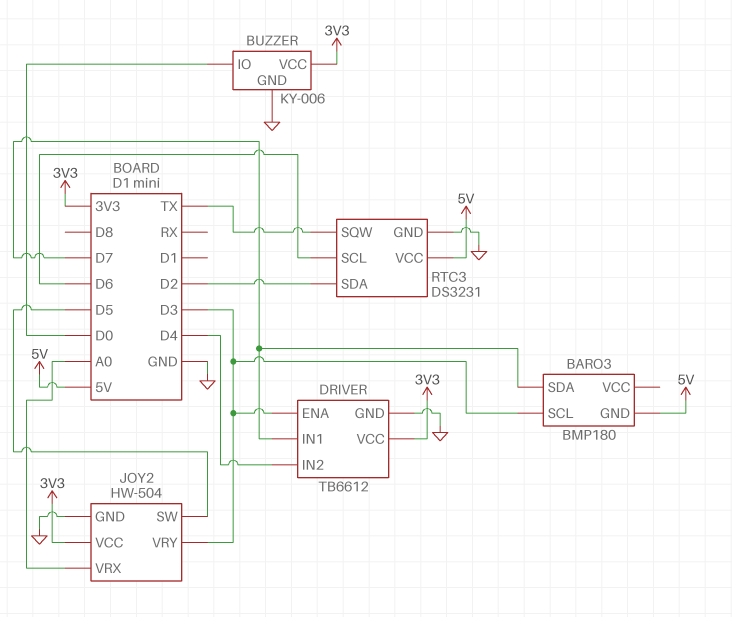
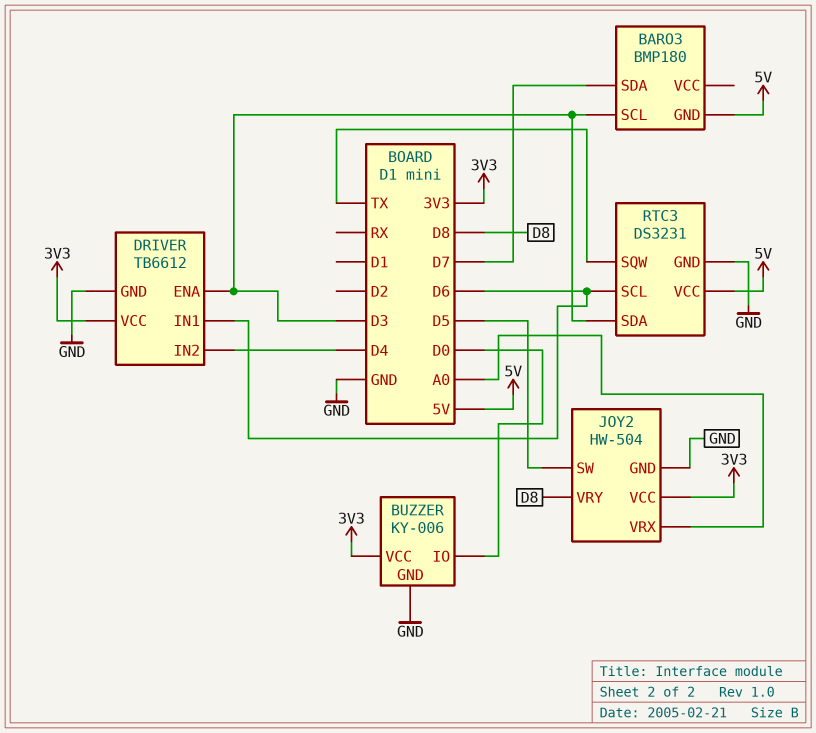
DRIVER pin IN1: D7 -> D6
JOY2 pin VRY: D3 -> D8
RTC3 pin SDA: D2 -> D3

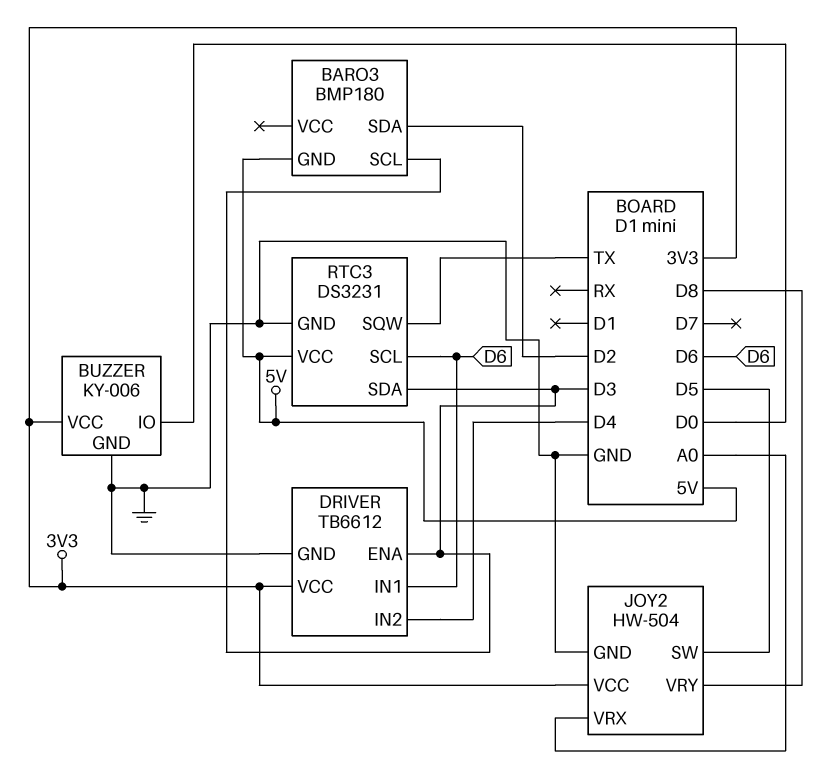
BARO3 pin SDA: D7 -> D2

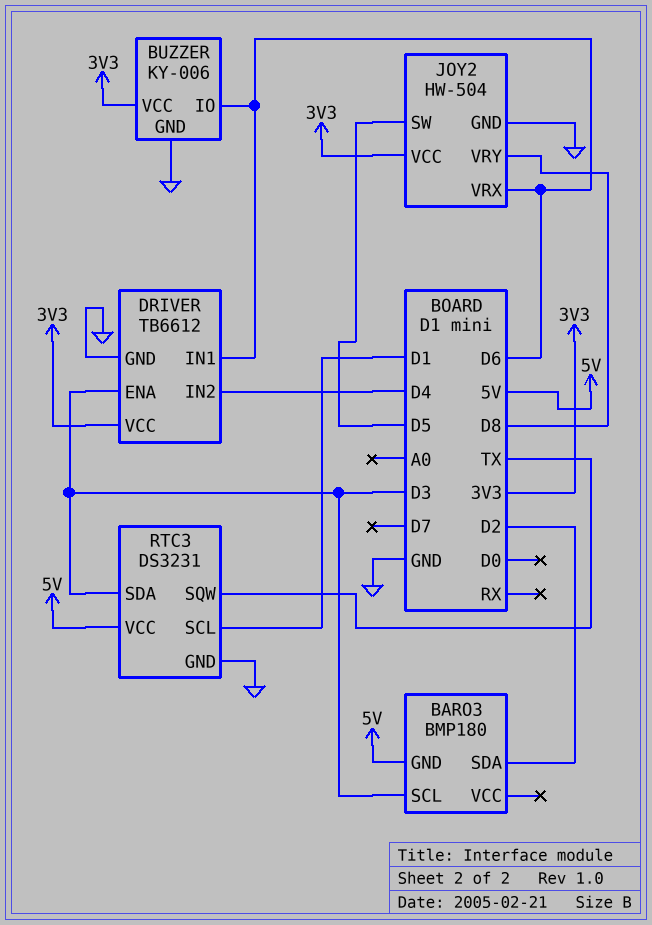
BUZZER pin IO: D0 -> D6
JOY2 pin VRX: A0 -> D6
RTC3 pin SCL: D6 -> D1

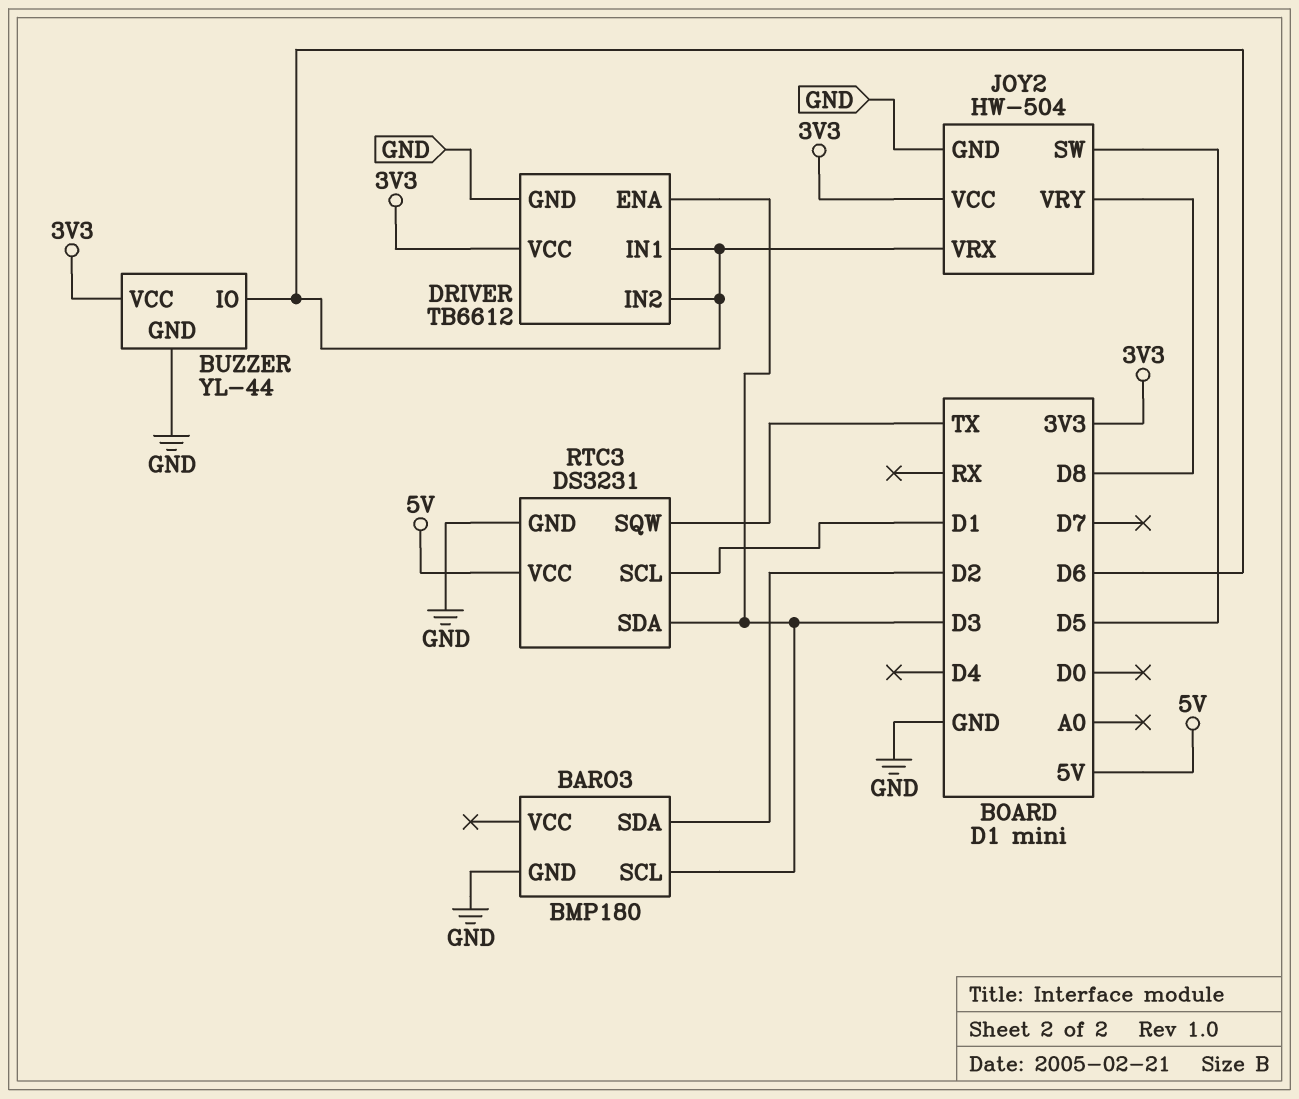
BARO3 pin GND: 5V -> GND
BUZZER: KY-006 -> YL-44
DRIVER pin IN2: D4 -> D6

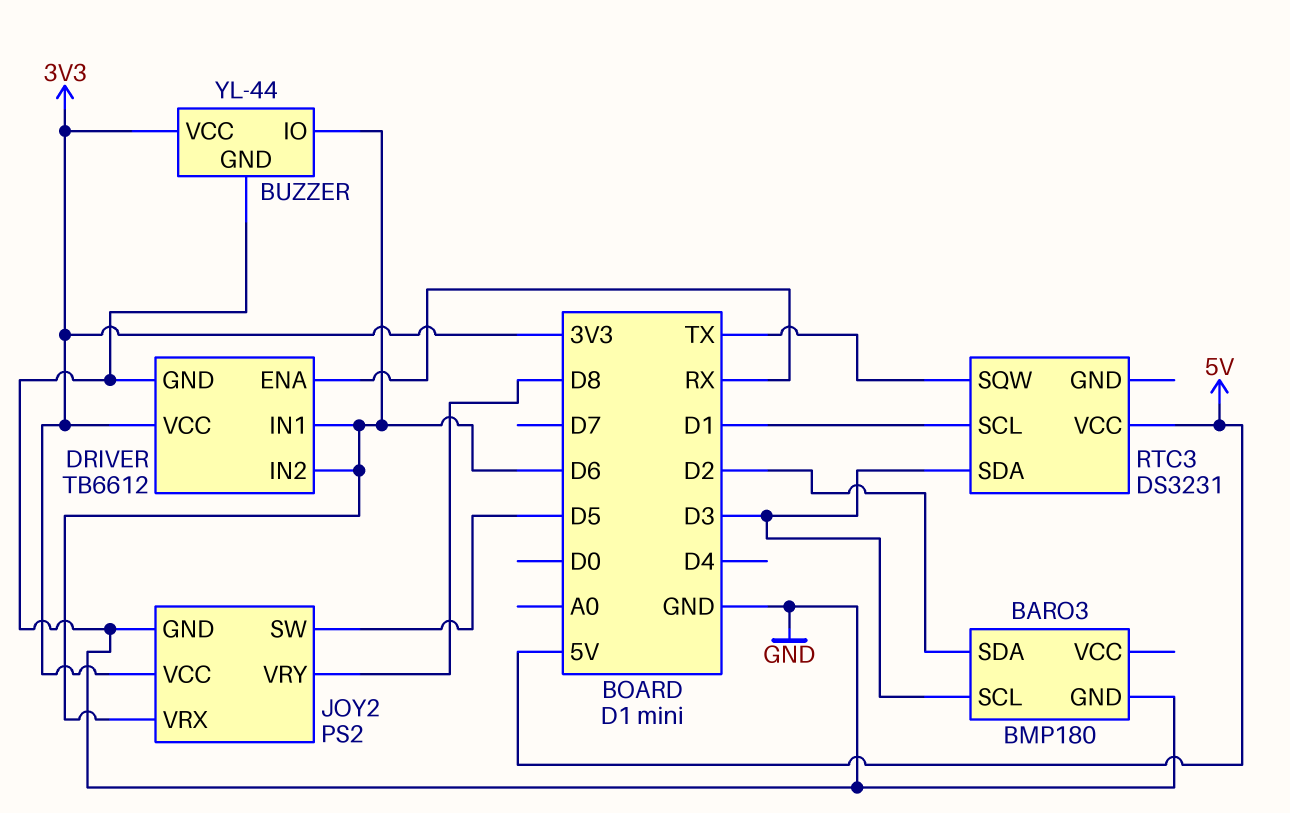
DRIVER pin ENA: D3 -> RX
JOY2: HW-504 -> PS2
RTC3 pin GND: GND -> none

